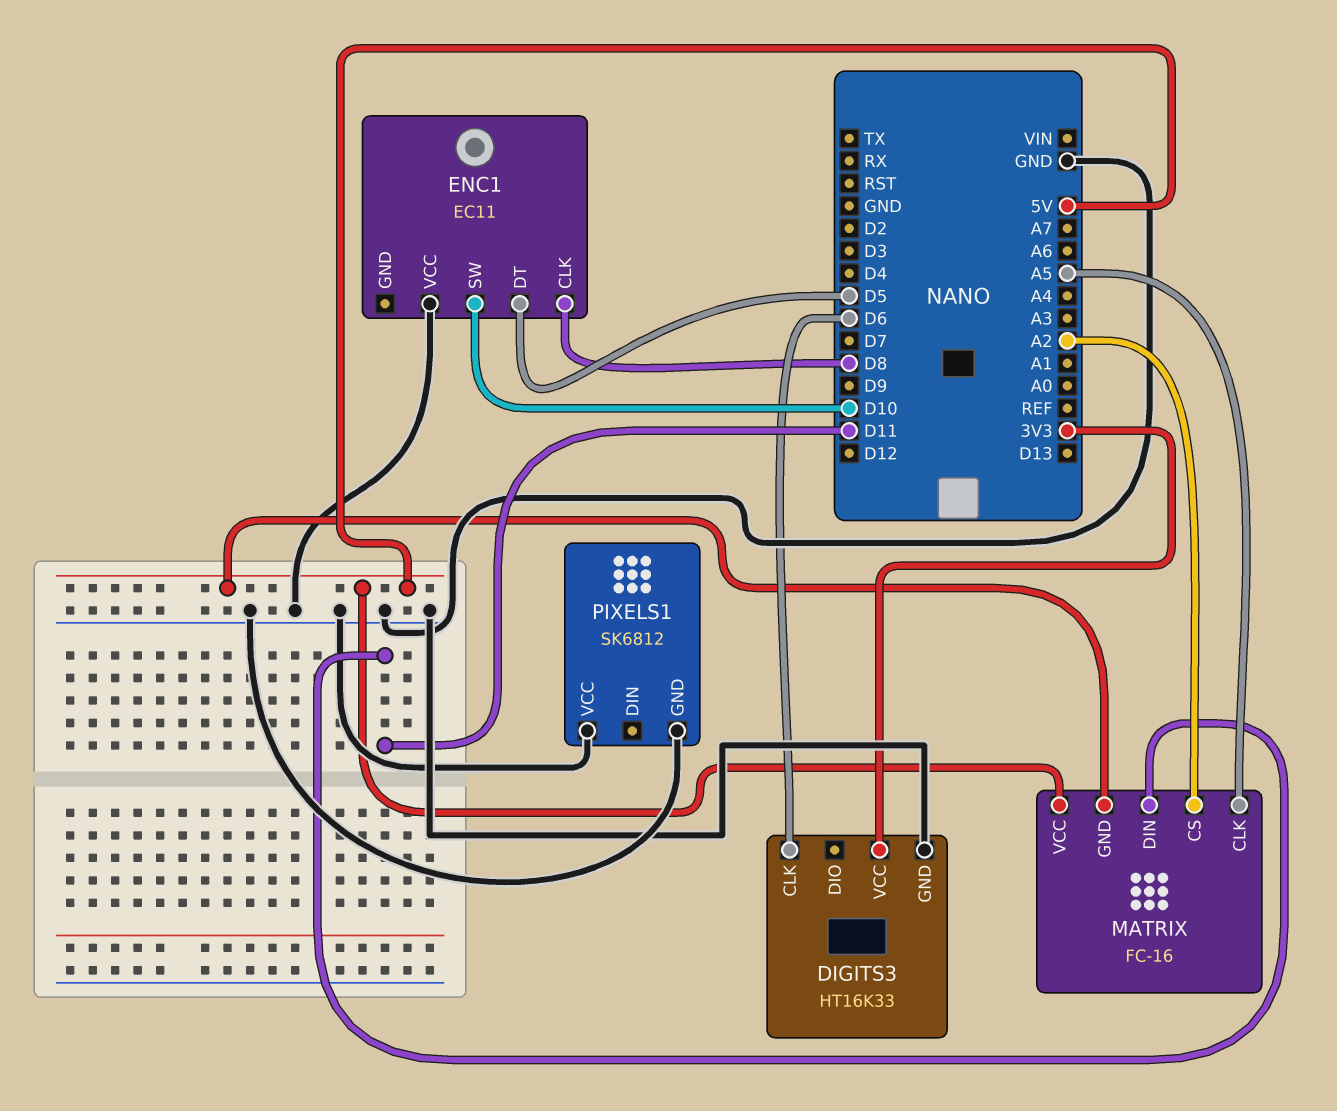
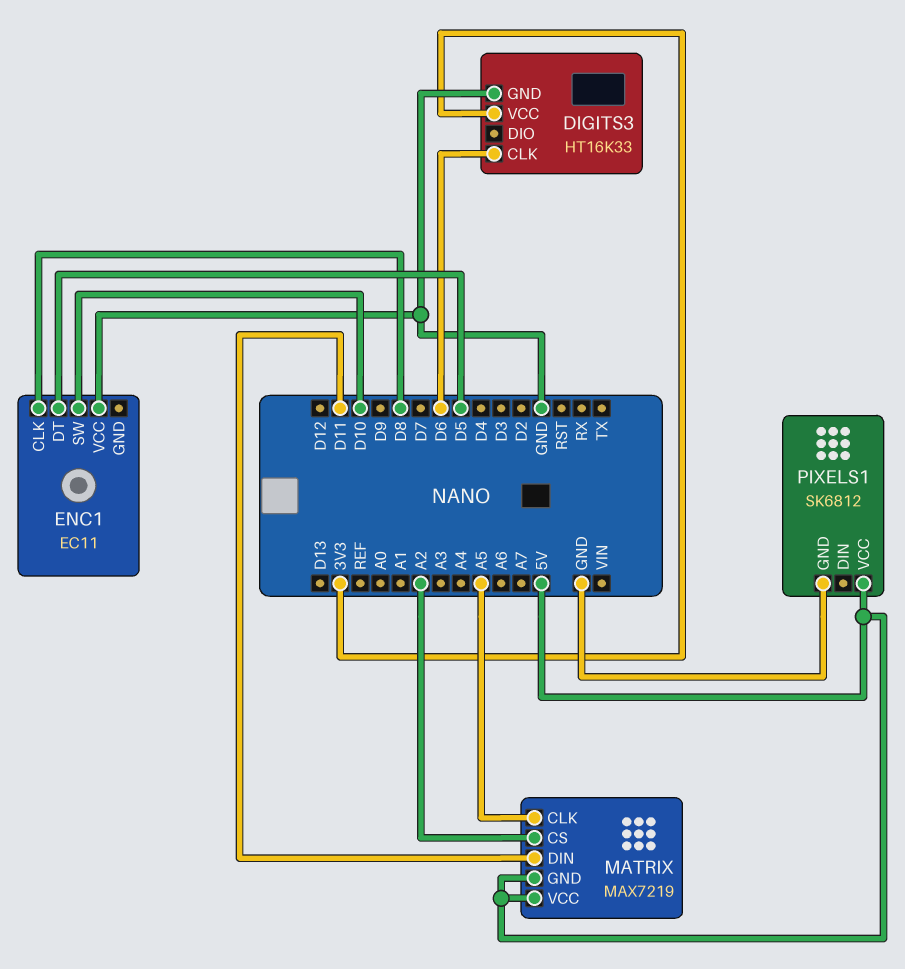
MATRIX: FC-16 -> MAX7219
PIXELS1 pin VCC: GND -> 5V

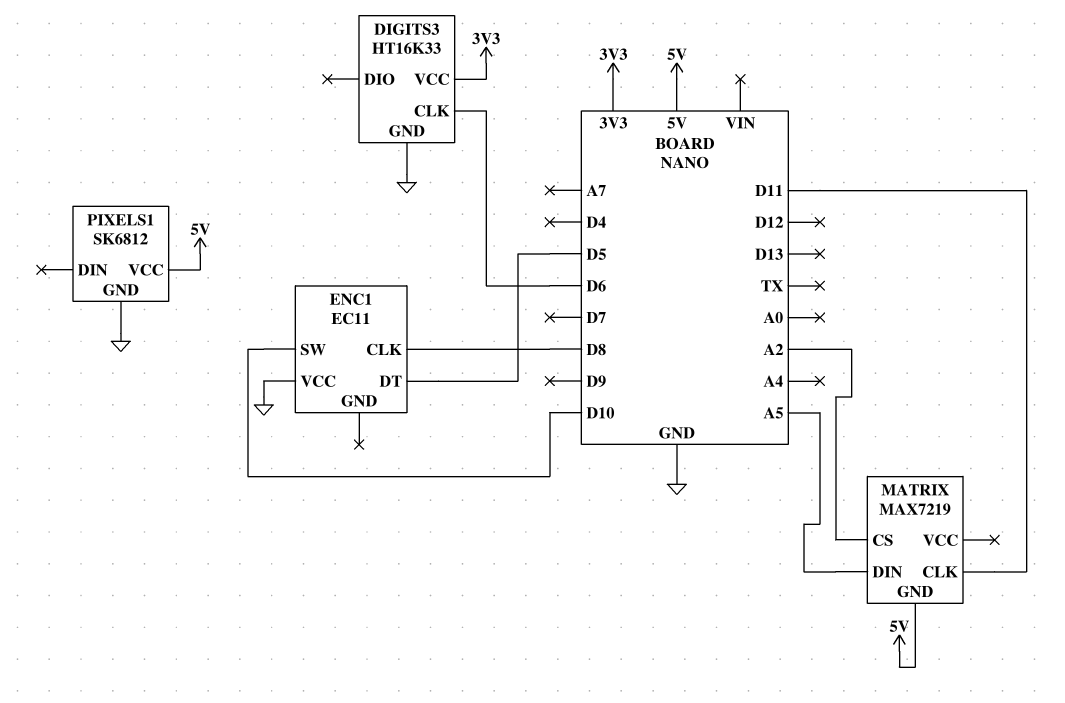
MATRIX pin CLK: A5 -> D11
MATRIX pin DIN: D11 -> A5
MATRIX pin VCC: 5V -> none

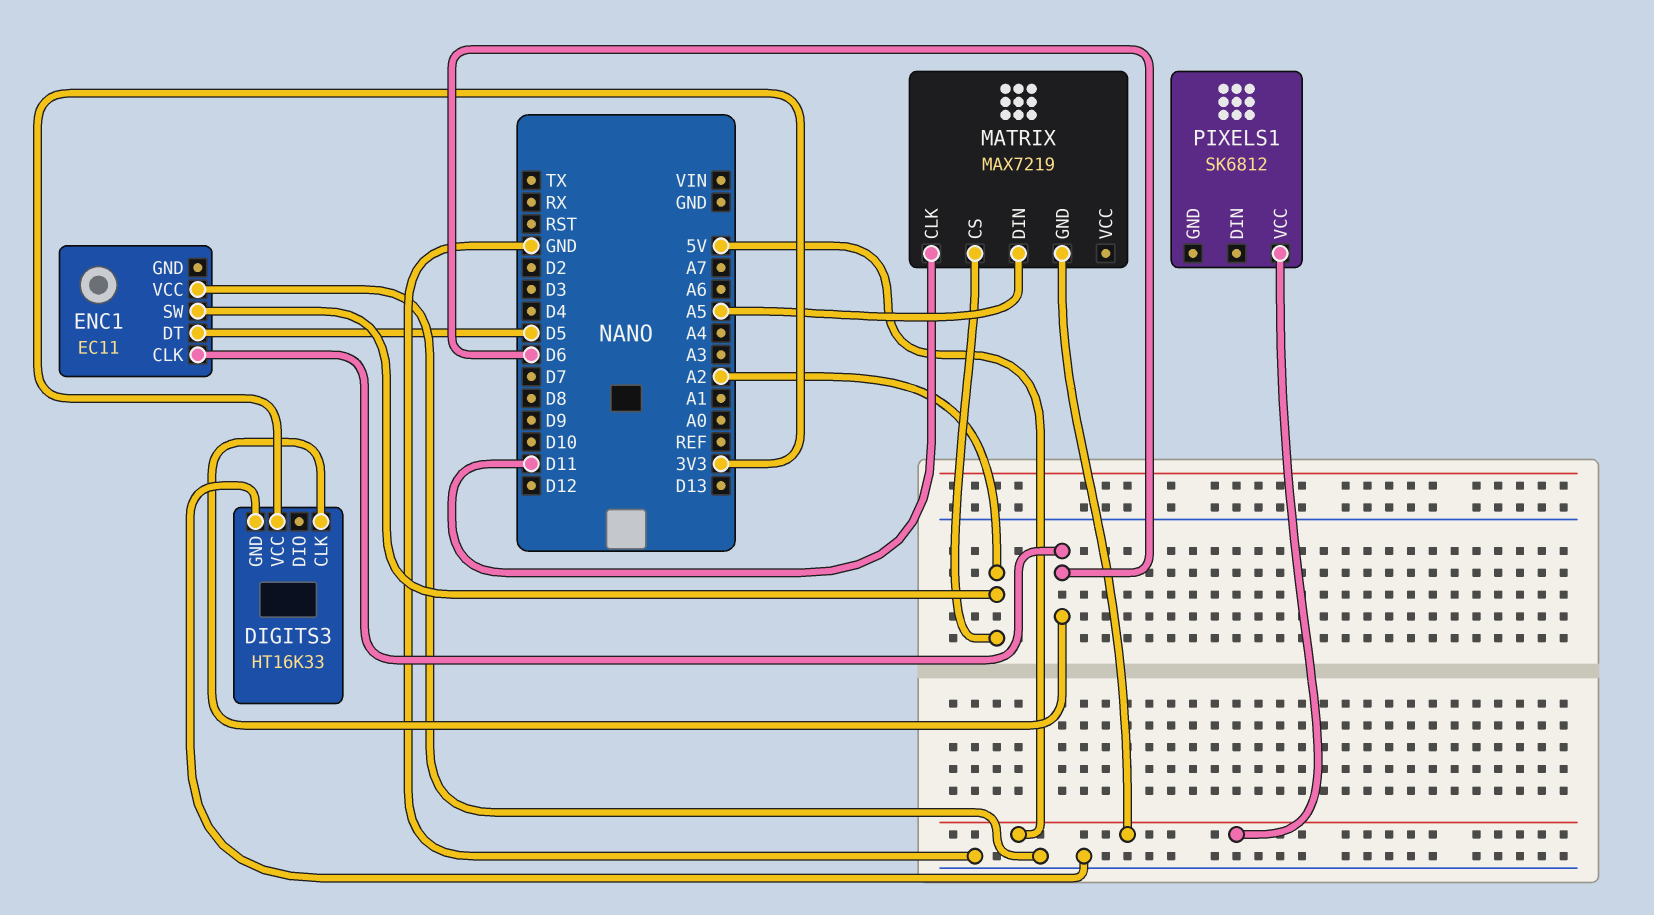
ENC1 pin CLK: D8 -> D6
ENC1 pin SW: D10 -> A2
PIXELS1 pin GND: GND -> none

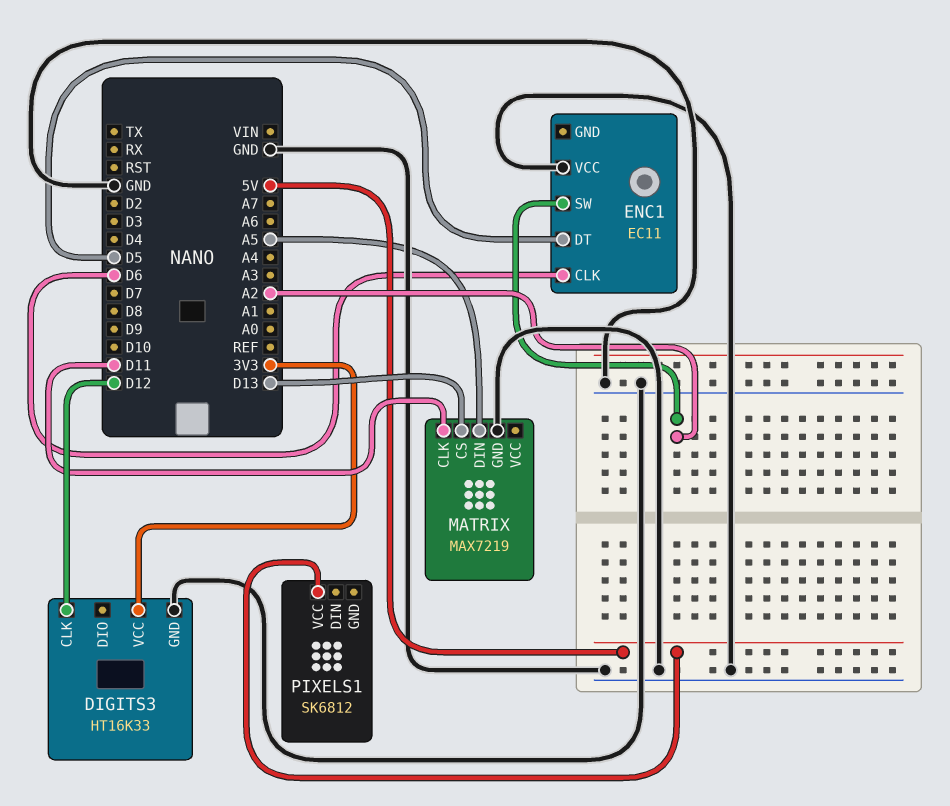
DIGITS3 pin CLK: D6 -> D12
MATRIX pin CS: A2 -> D13
MATRIX pin GND: 5V -> GND

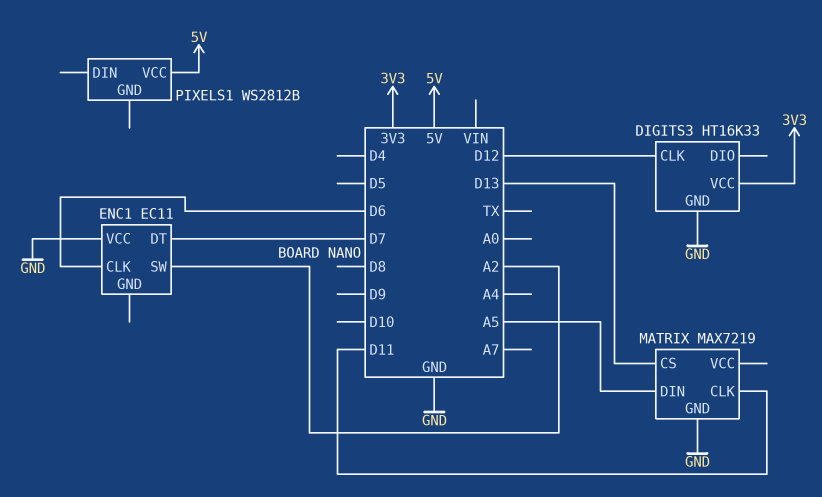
ENC1 pin DT: D5 -> D7
PIXELS1: SK6812 -> WS2812B

